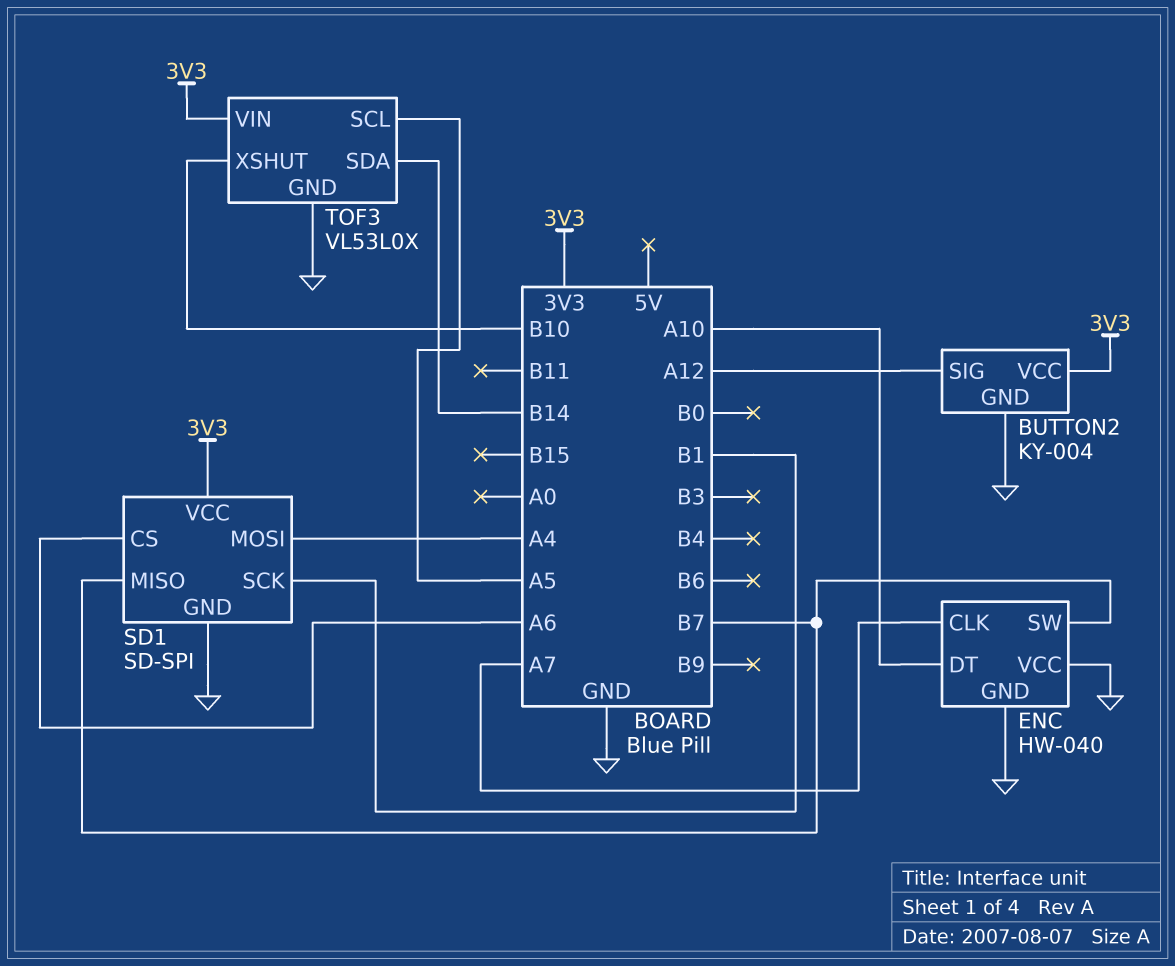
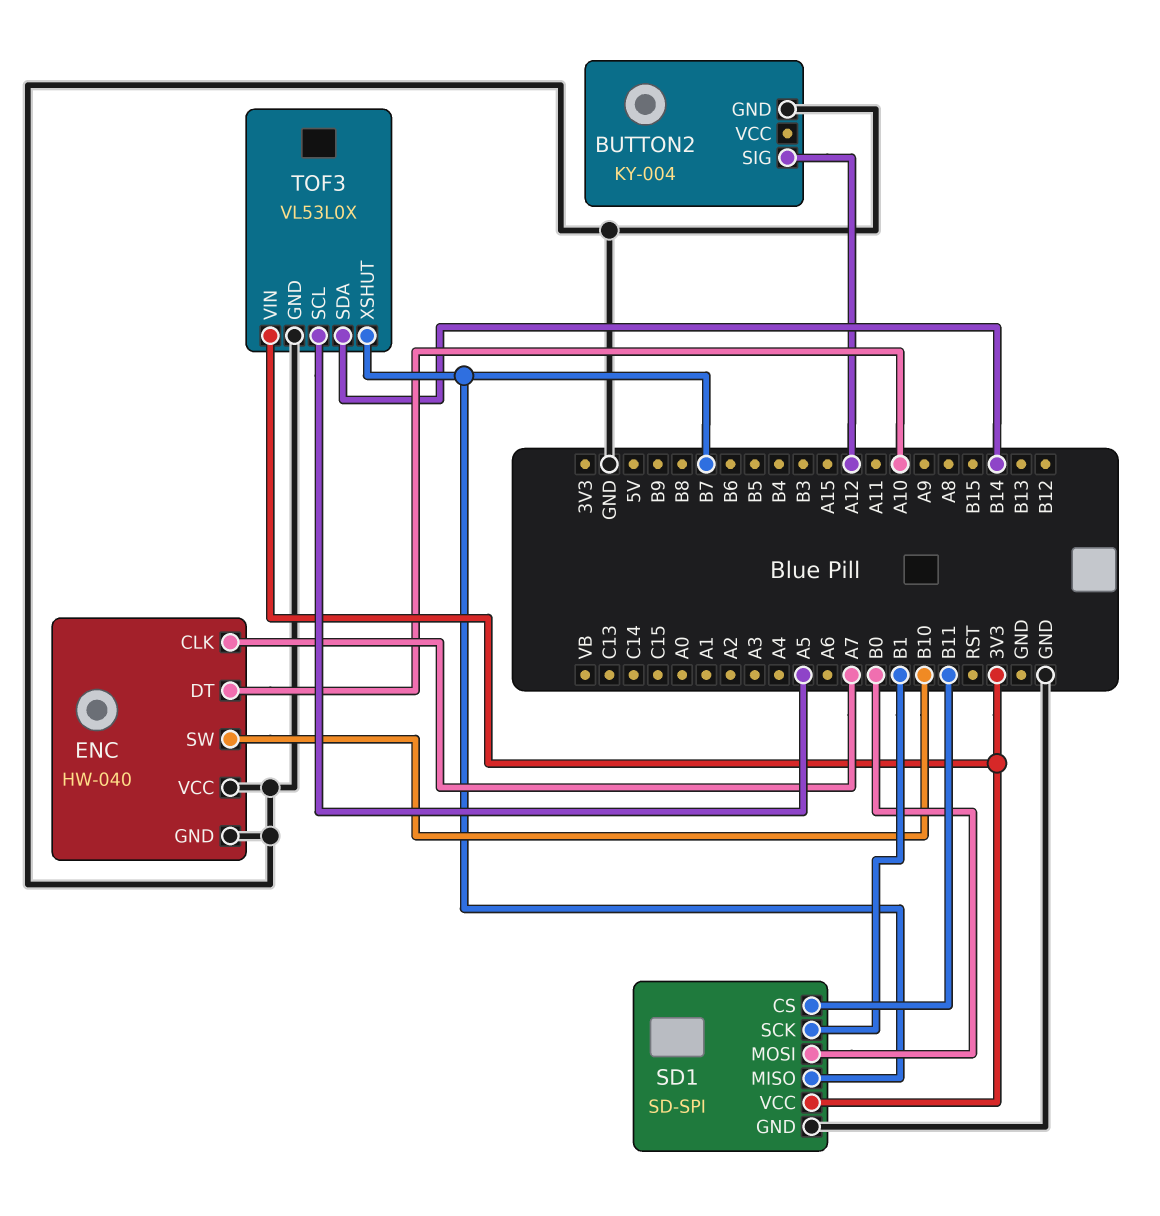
BUTTON2 pin VCC: 3V3 -> none
ENC pin SW: B7 -> B10
SD1 pin CS: A6 -> B11
SD1 pin MOSI: A4 -> B0
TOF3 pin XSHUT: B10 -> B7

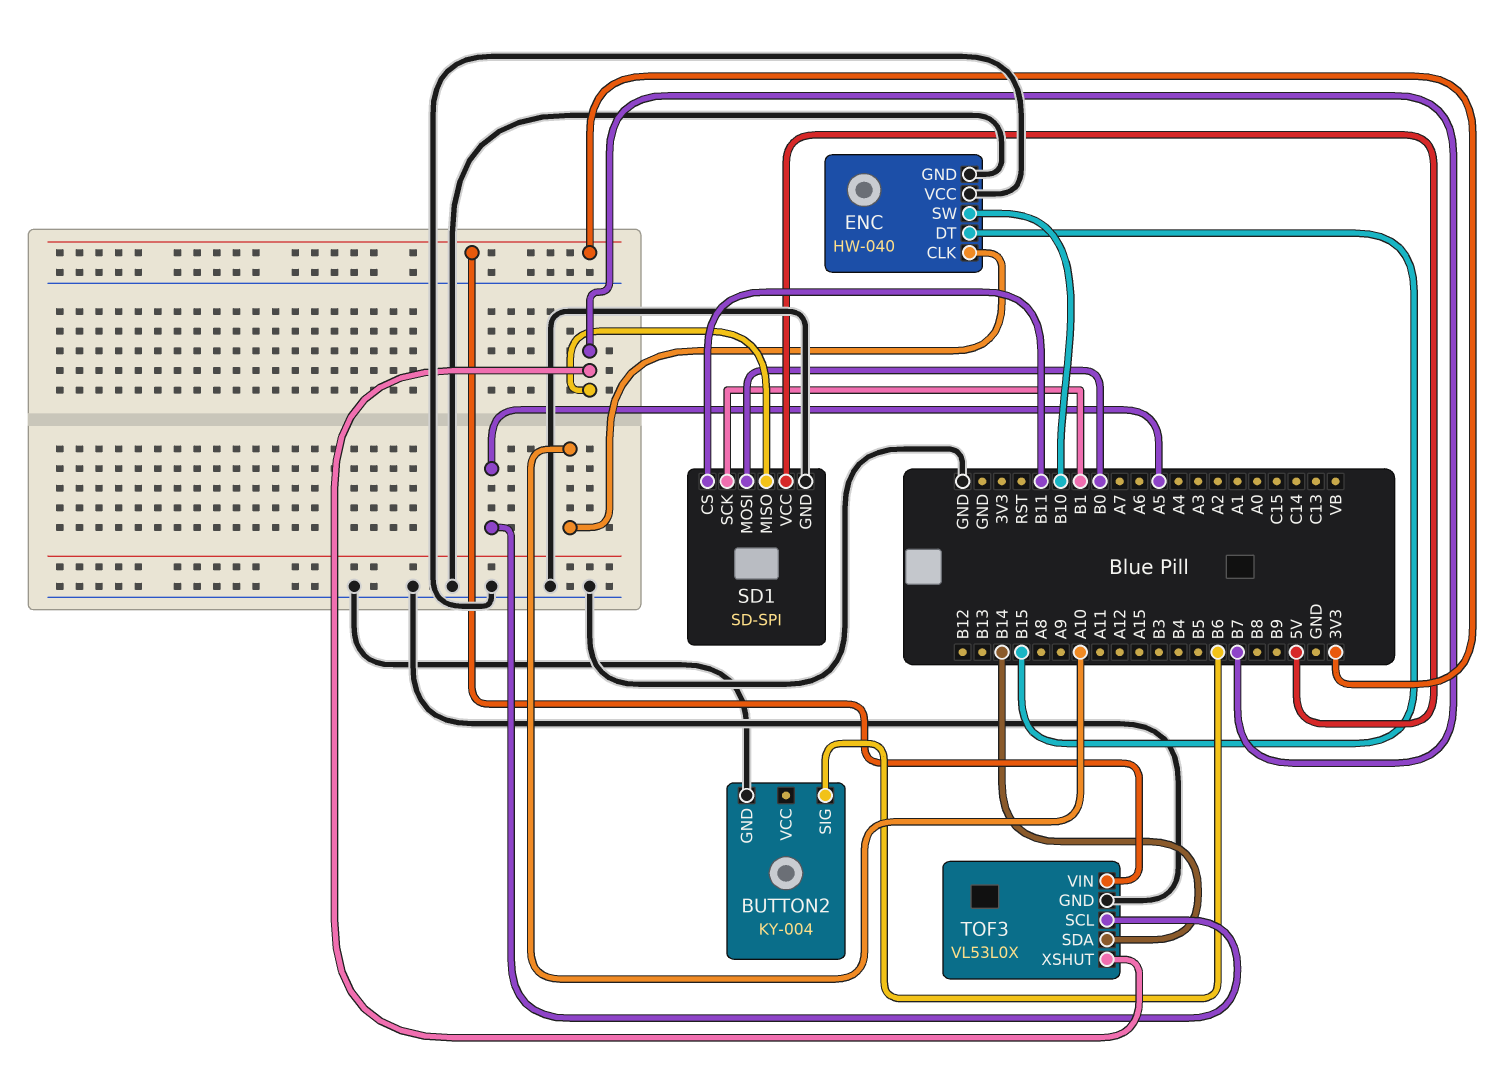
BUTTON2 pin SIG: A12 -> B6
ENC pin CLK: A7 -> A10
ENC pin DT: A10 -> B15
SD1 pin VCC: 3V3 -> 5V

